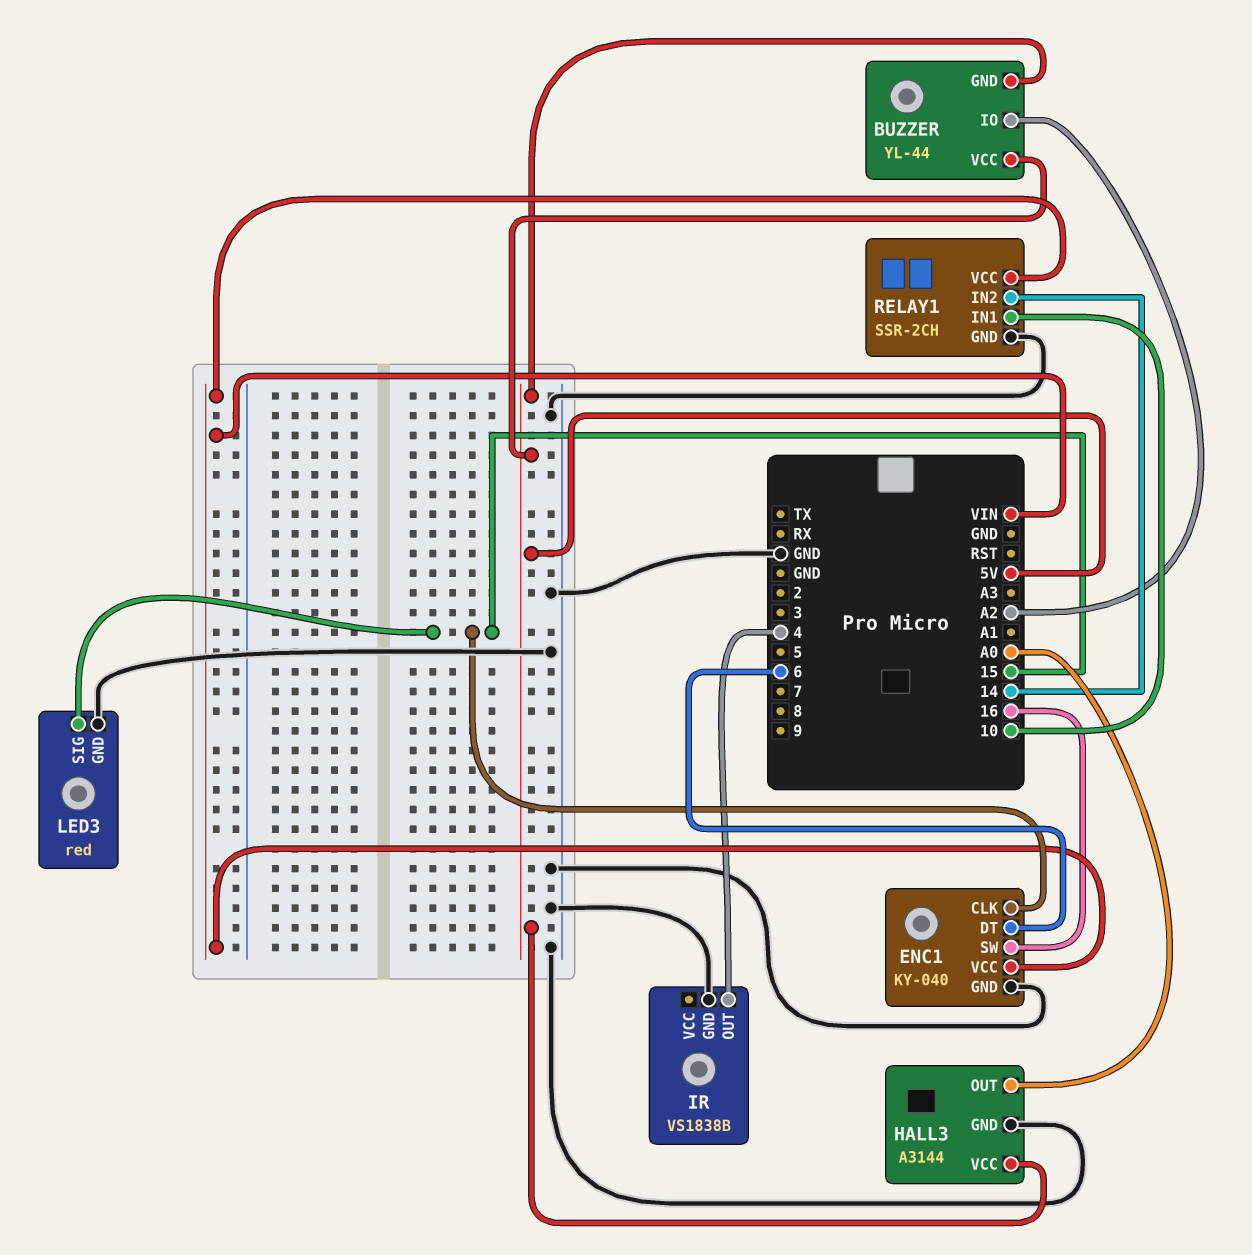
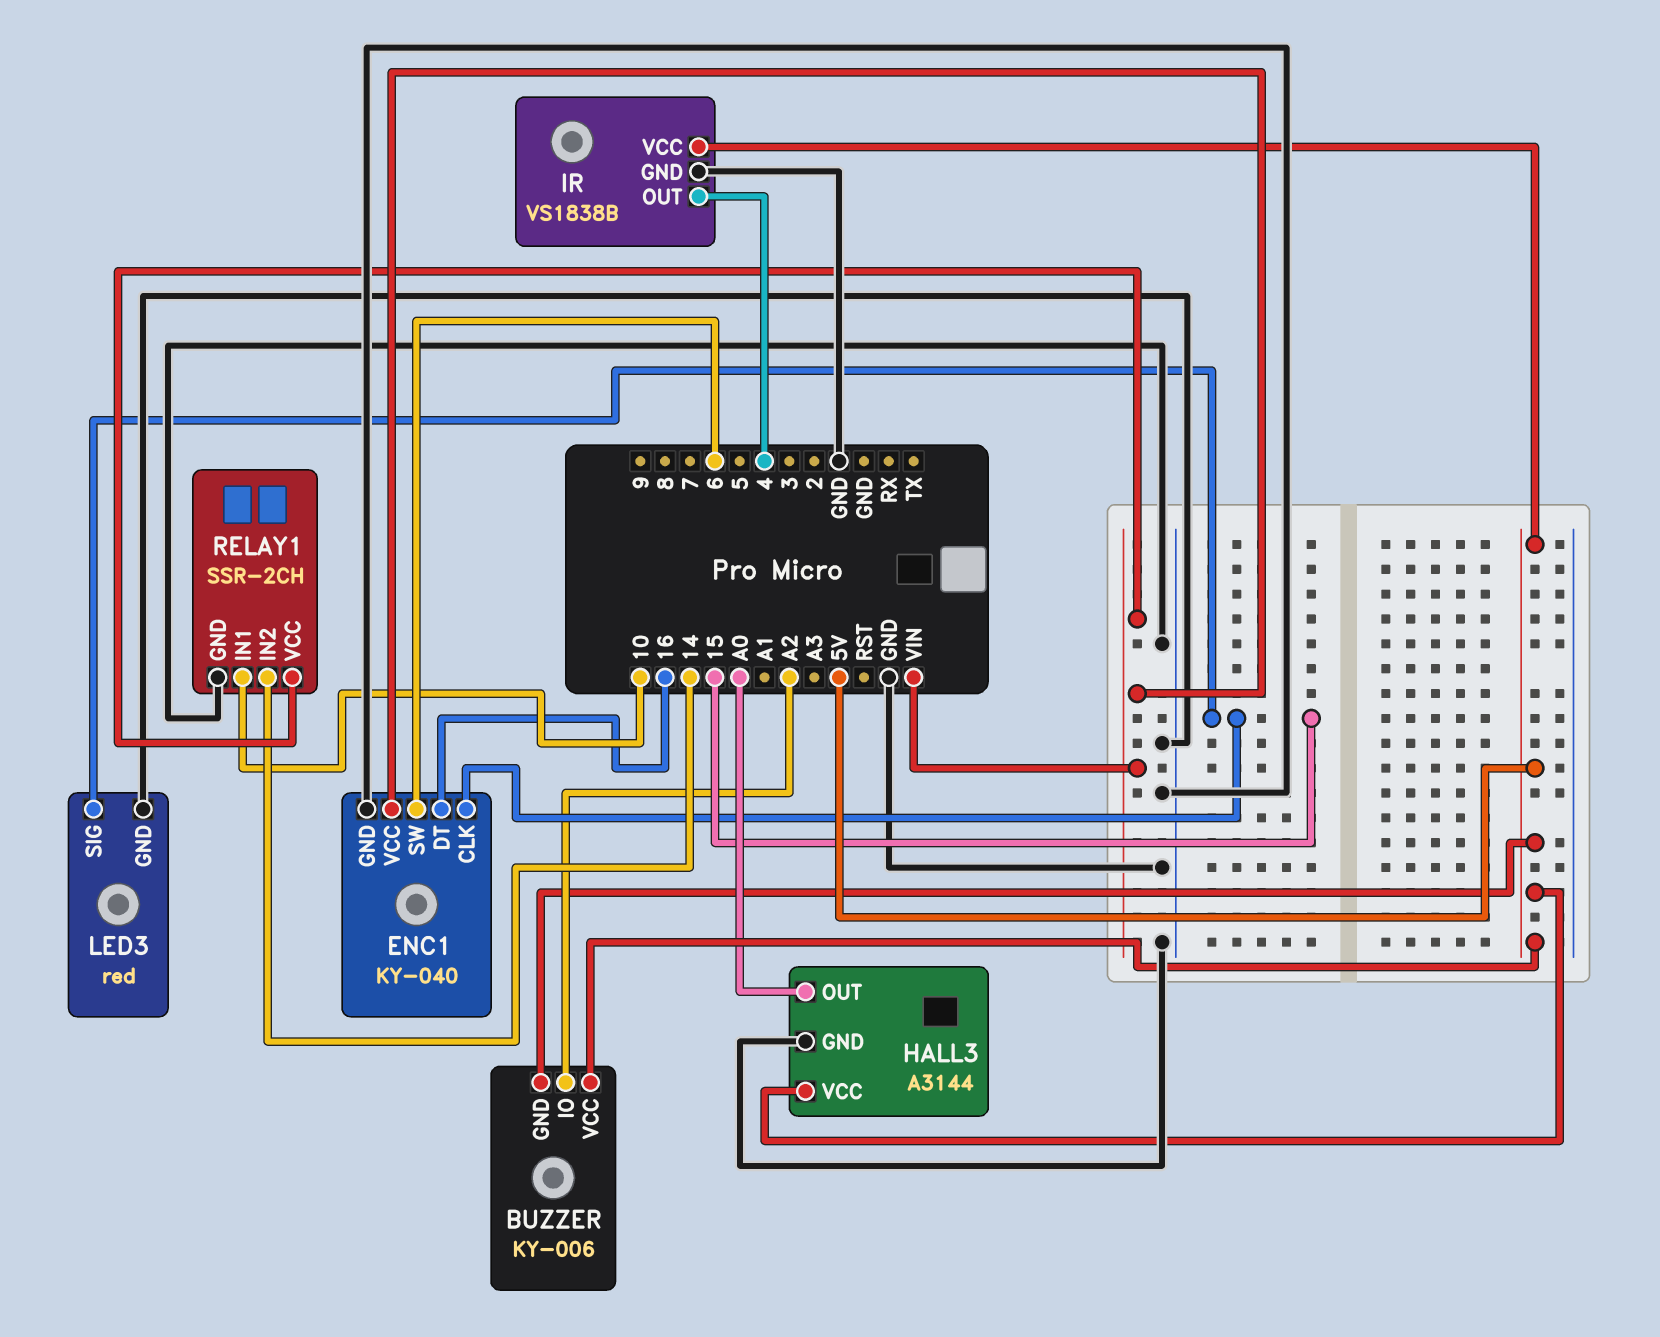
BUZZER: YL-44 -> KY-006
ENC1 pin DT: 6 -> 16
ENC1 pin SW: 16 -> 6
IR pin VCC: none -> 5V

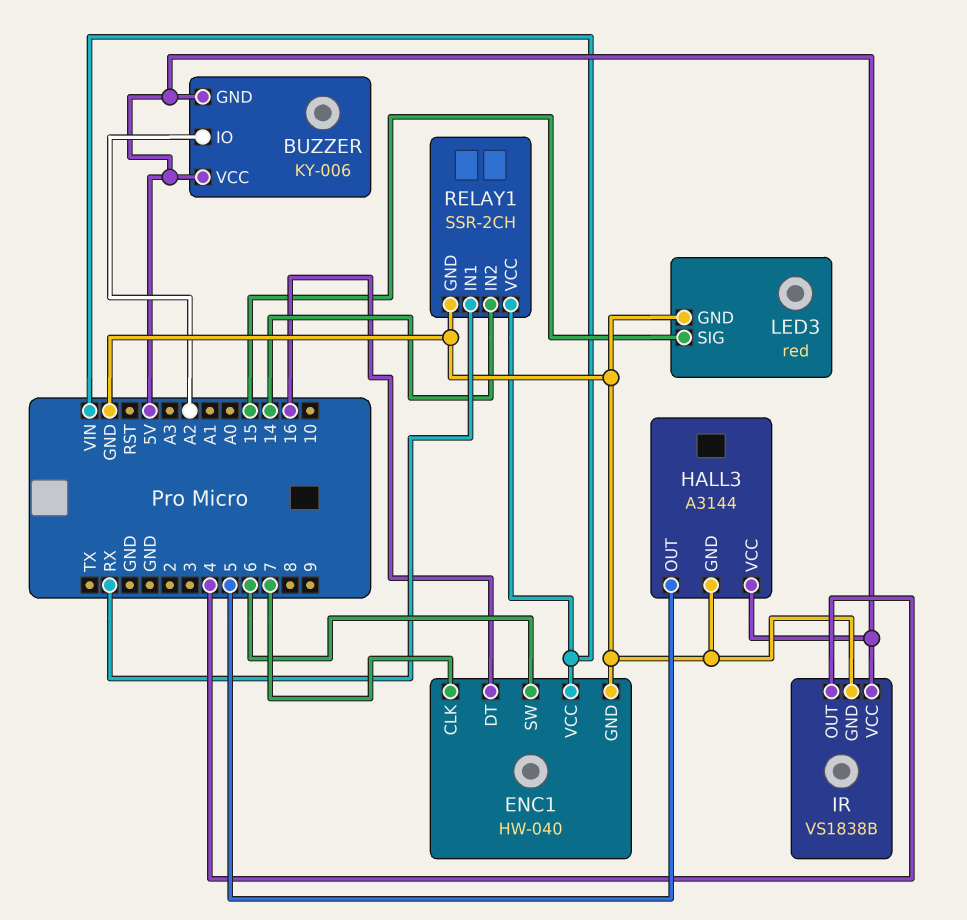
ENC1: KY-040 -> HW-040
ENC1 pin CLK: 15 -> 7
HALL3 pin OUT: A0 -> 5
RELAY1 pin IN1: 10 -> RX

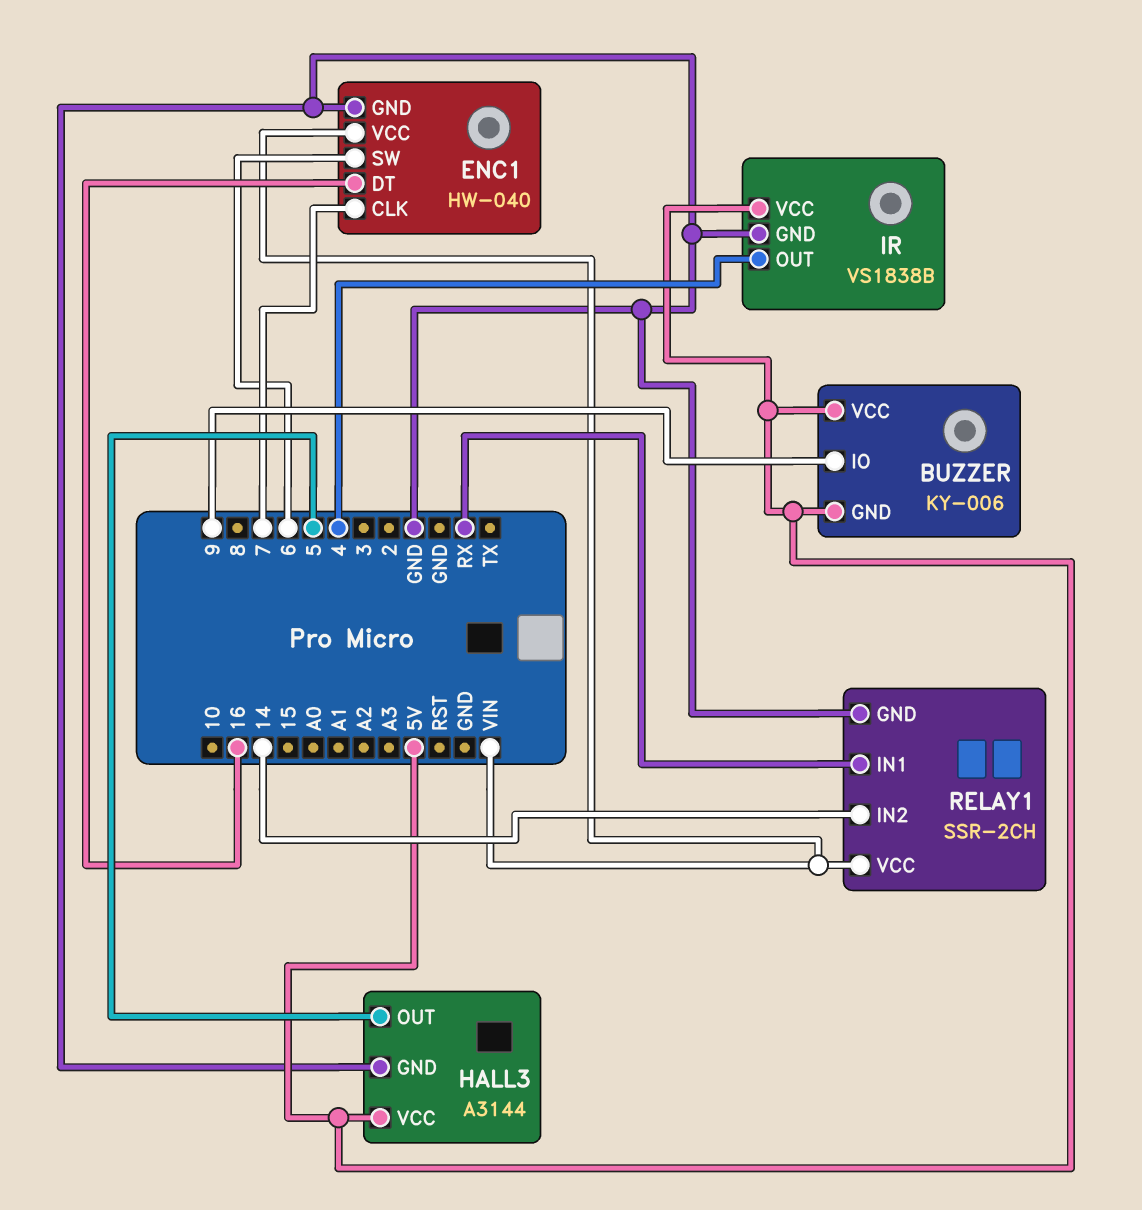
BUZZER pin IO: A2 -> 9
LED3: red -> none
LED3 pin GND: GND -> none
LED3 pin SIG: 15 -> none

